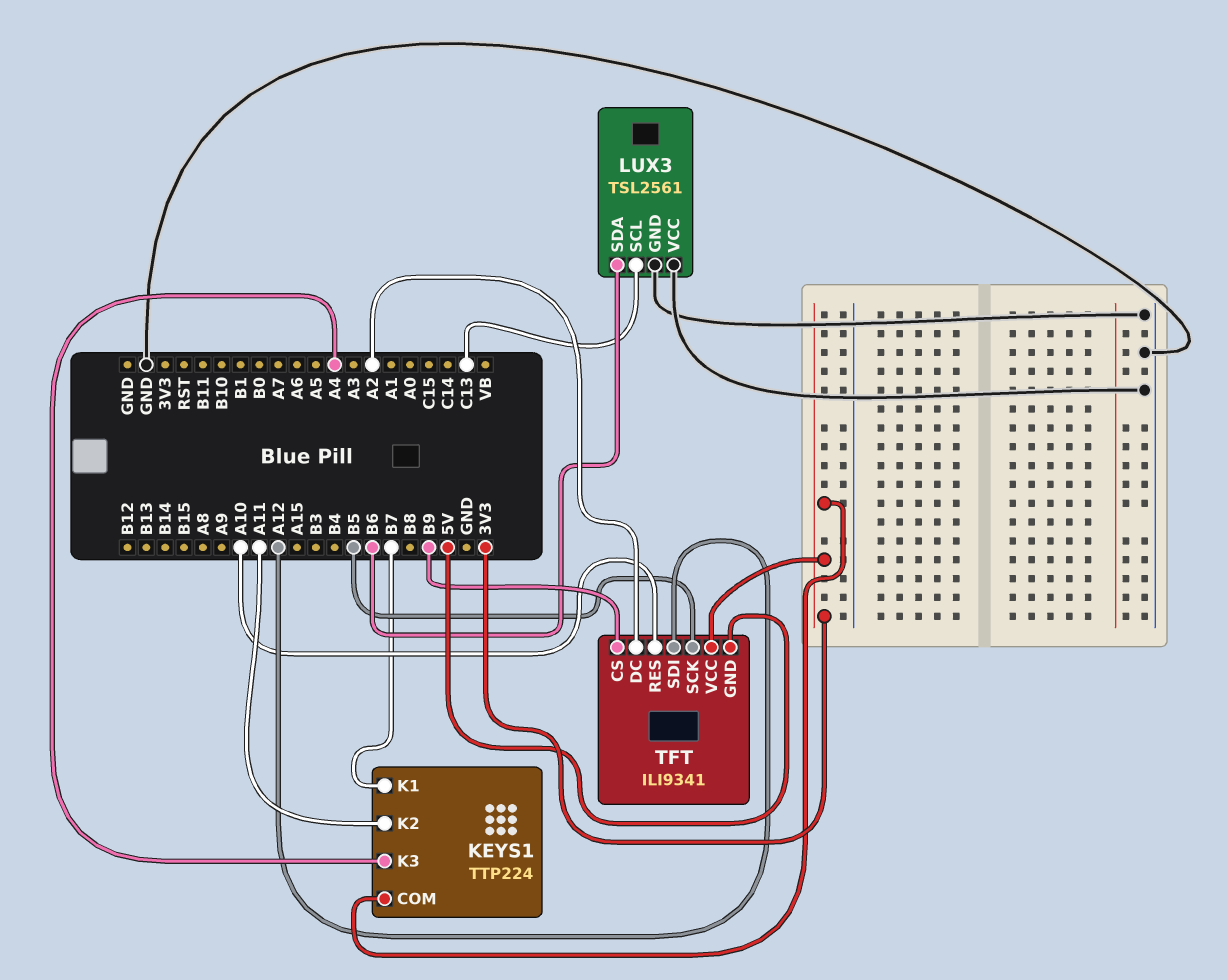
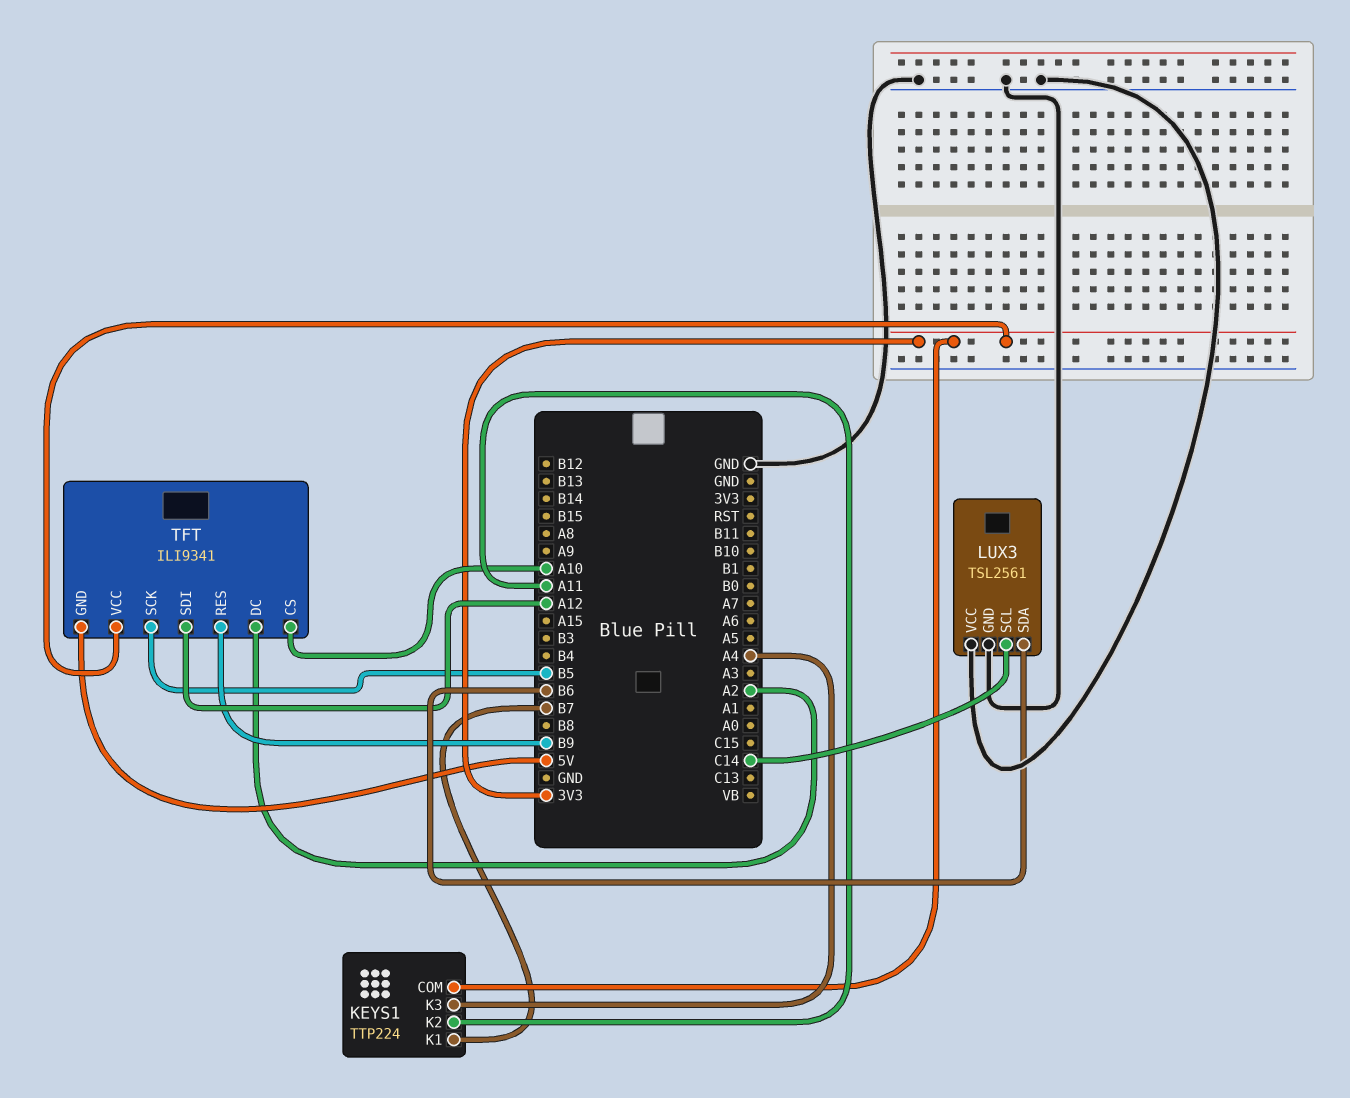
LUX3 pin SCL: C13 -> C14
TFT pin CS: B9 -> A10
TFT pin RES: A10 -> B9

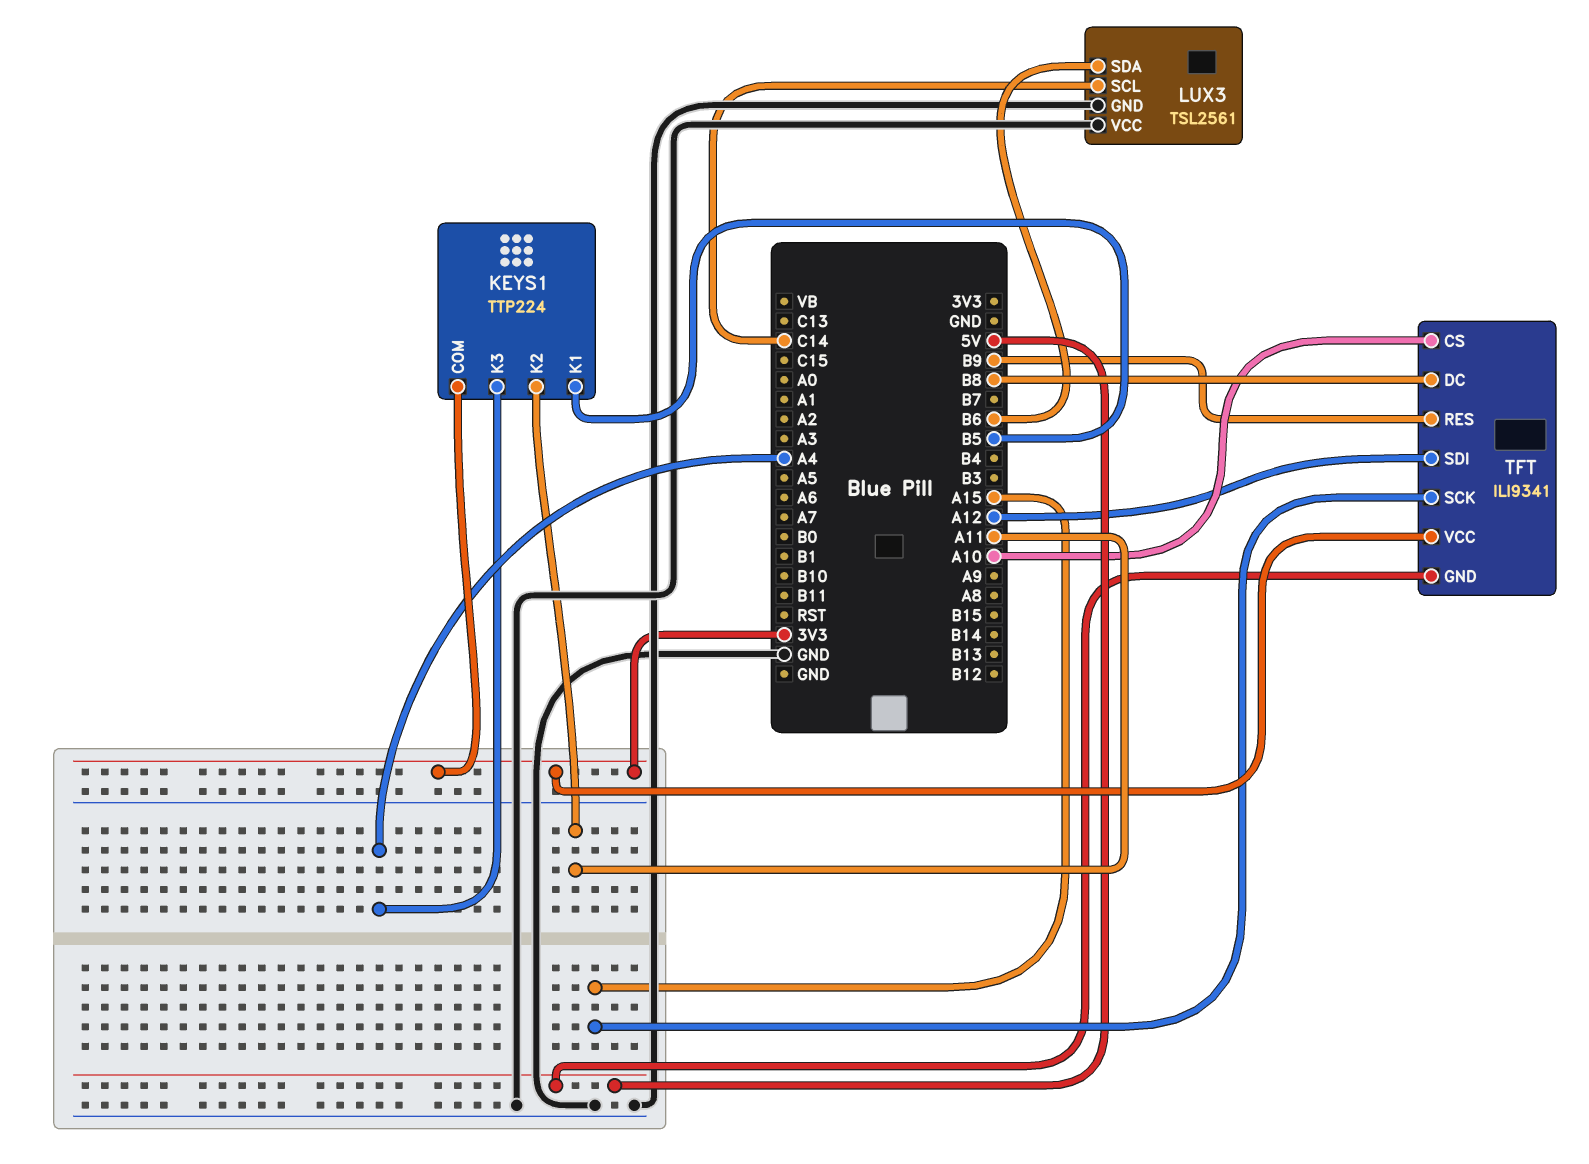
KEYS1 pin K1: B7 -> B5
TFT pin DC: A2 -> B8
TFT pin SCK: B5 -> A15

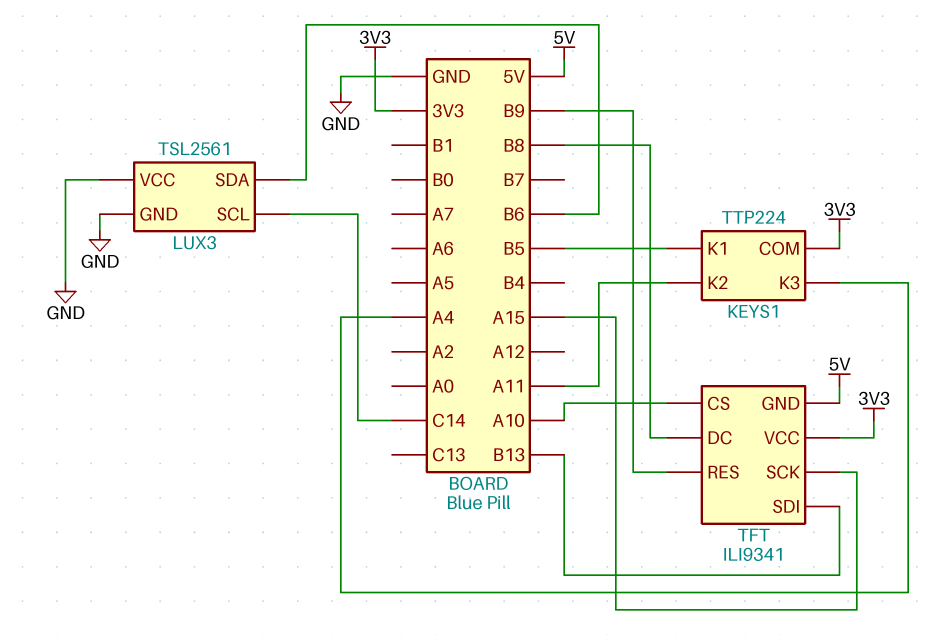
TFT pin SDI: A12 -> B13

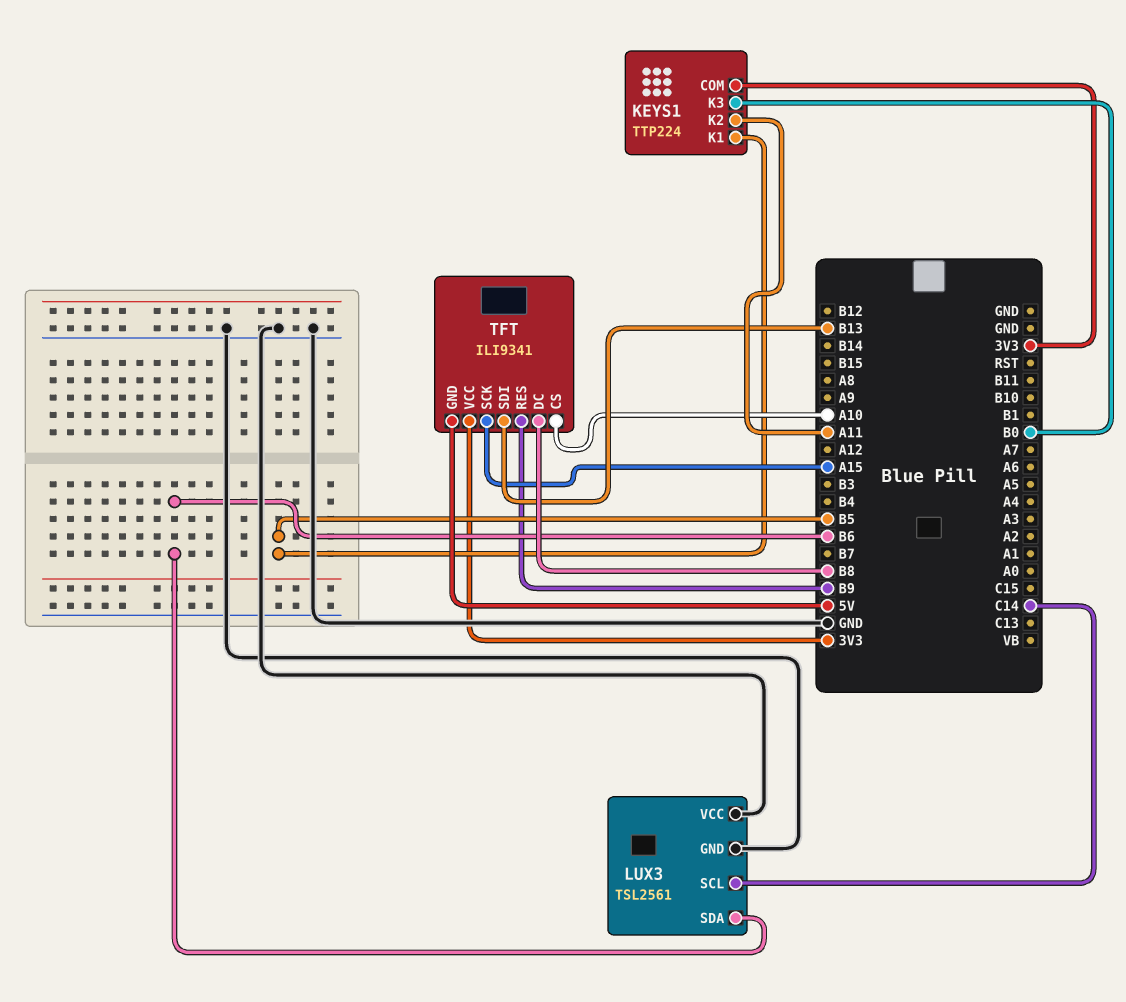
KEYS1 pin K3: A4 -> B0

